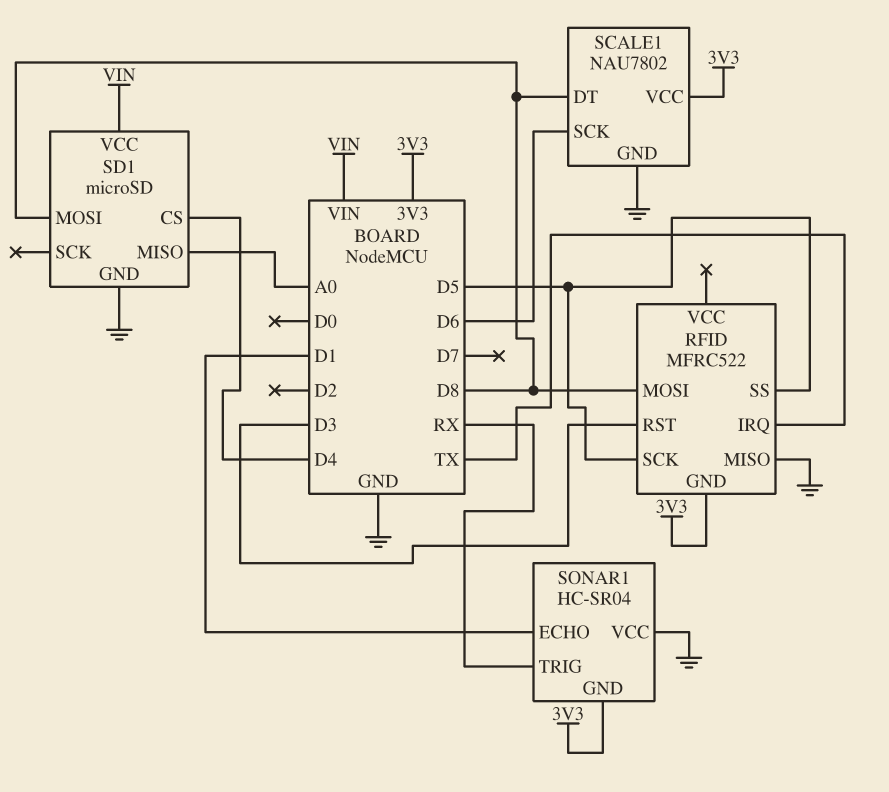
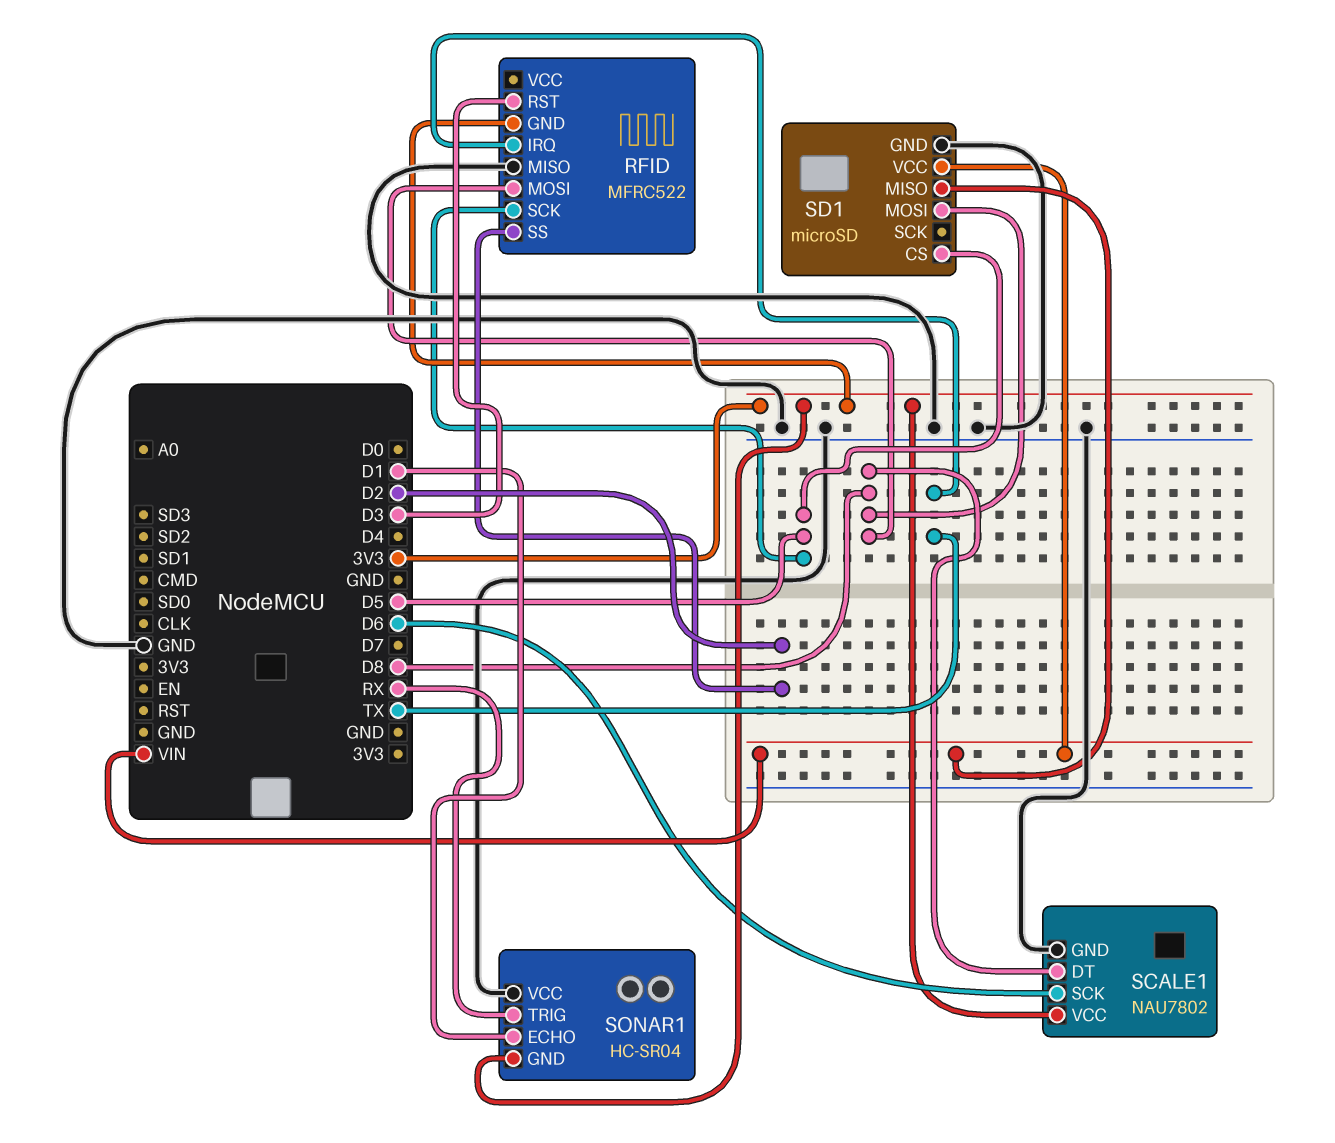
RFID pin SS: D5 -> D2
SD1 pin CS: D4 -> D5
SD1 pin MISO: A0 -> VIN

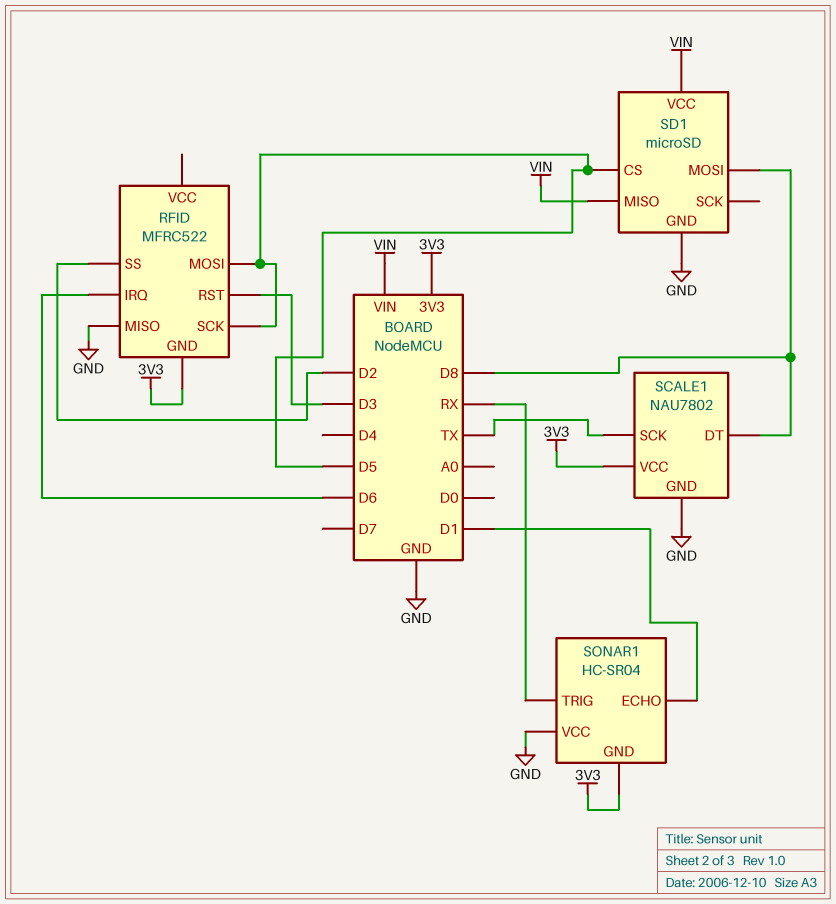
RFID pin IRQ: TX -> D6
RFID pin MOSI: D8 -> D5
SCALE1 pin SCK: D6 -> TX

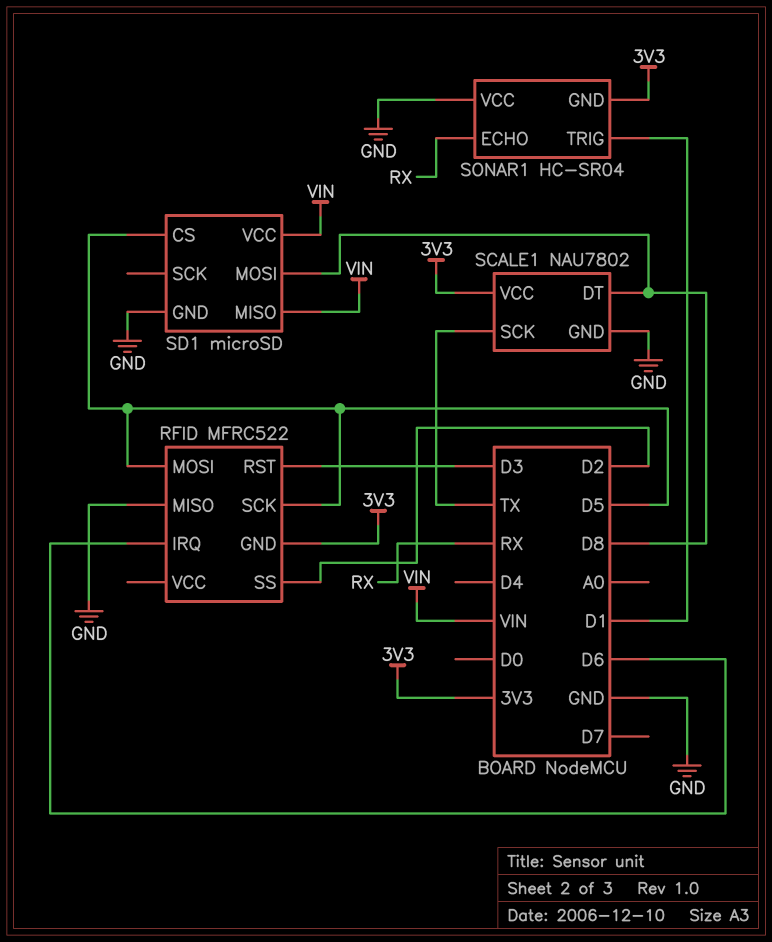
SONAR1 pin ECHO: D1 -> RX
SONAR1 pin TRIG: RX -> D1

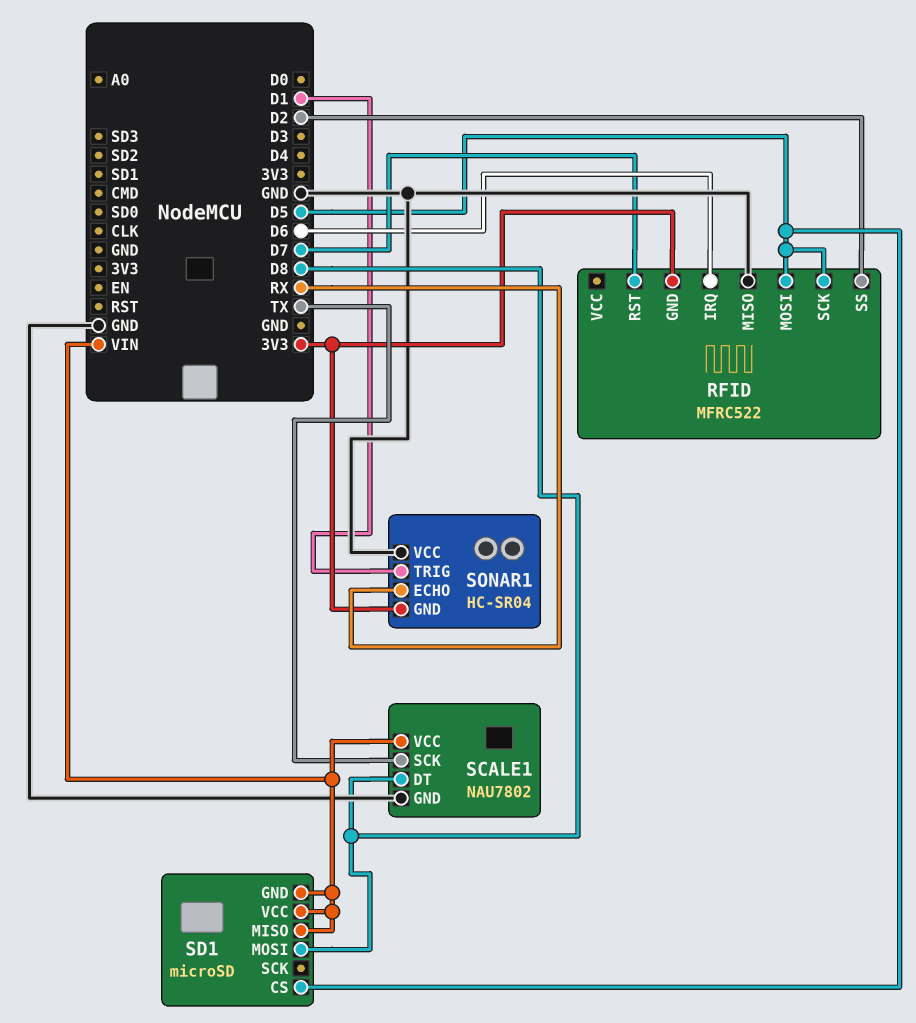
RFID pin RST: D3 -> D7
SCALE1 pin VCC: 3V3 -> VIN
SD1 pin GND: GND -> VIN

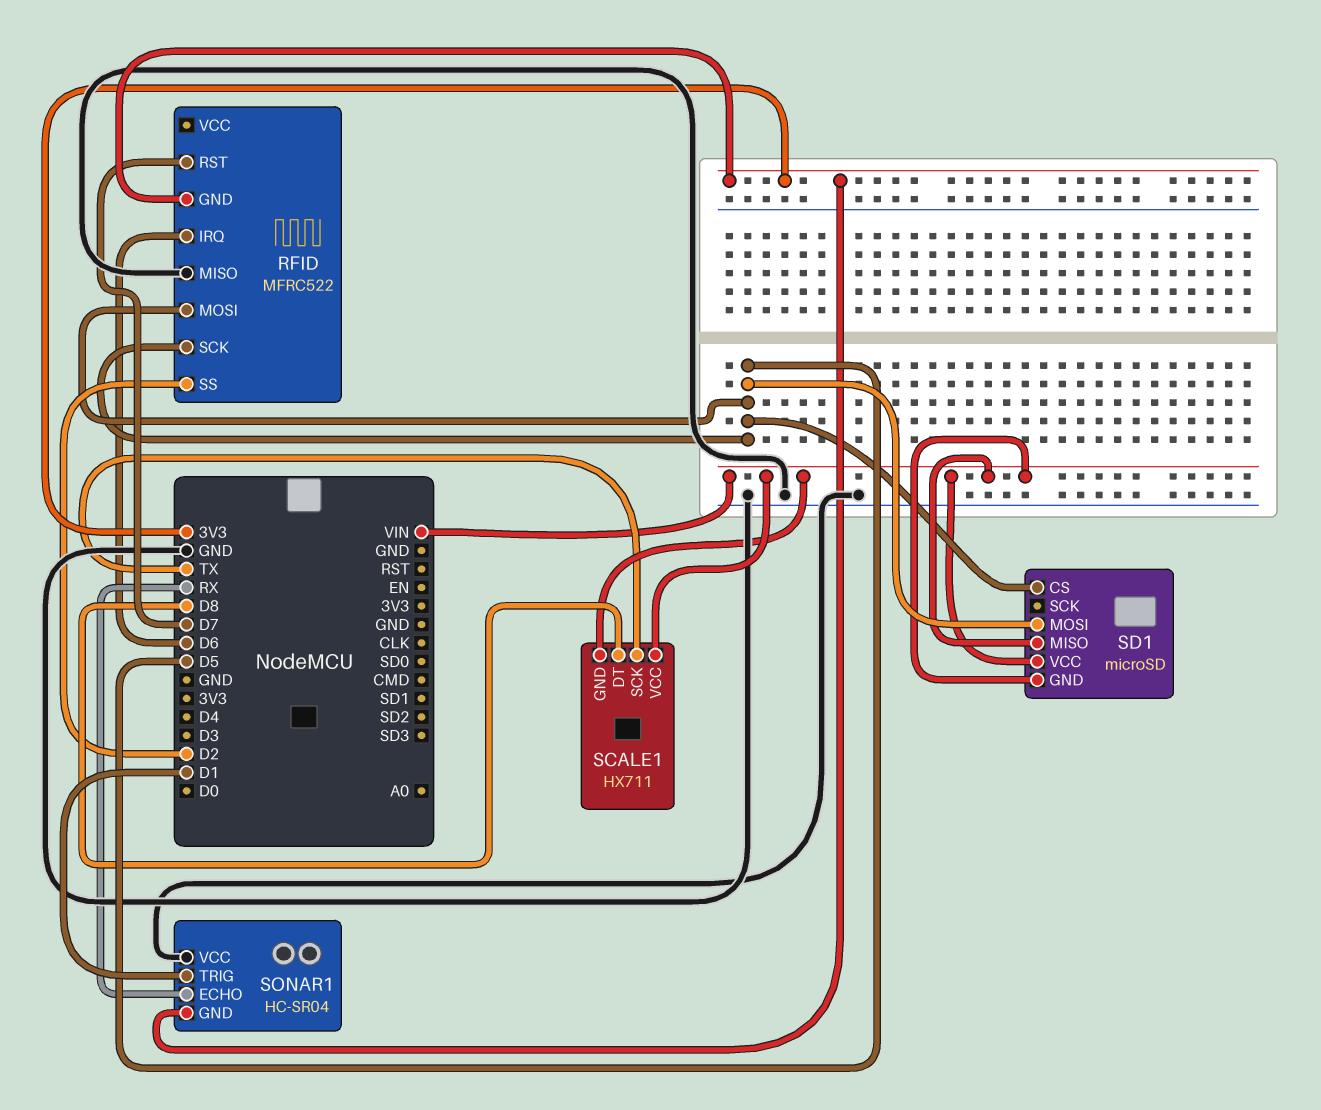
SCALE1: NAU7802 -> HX711
SCALE1 pin GND: GND -> VIN
SD1 pin MOSI: D8 -> D5

